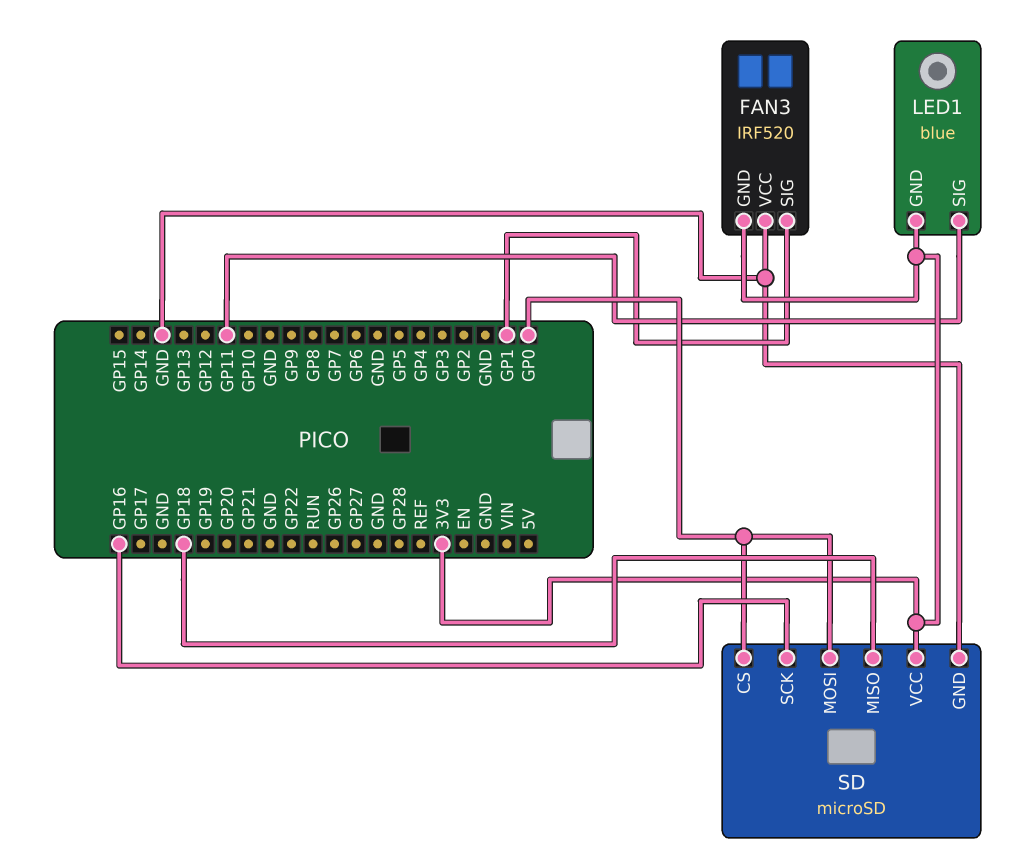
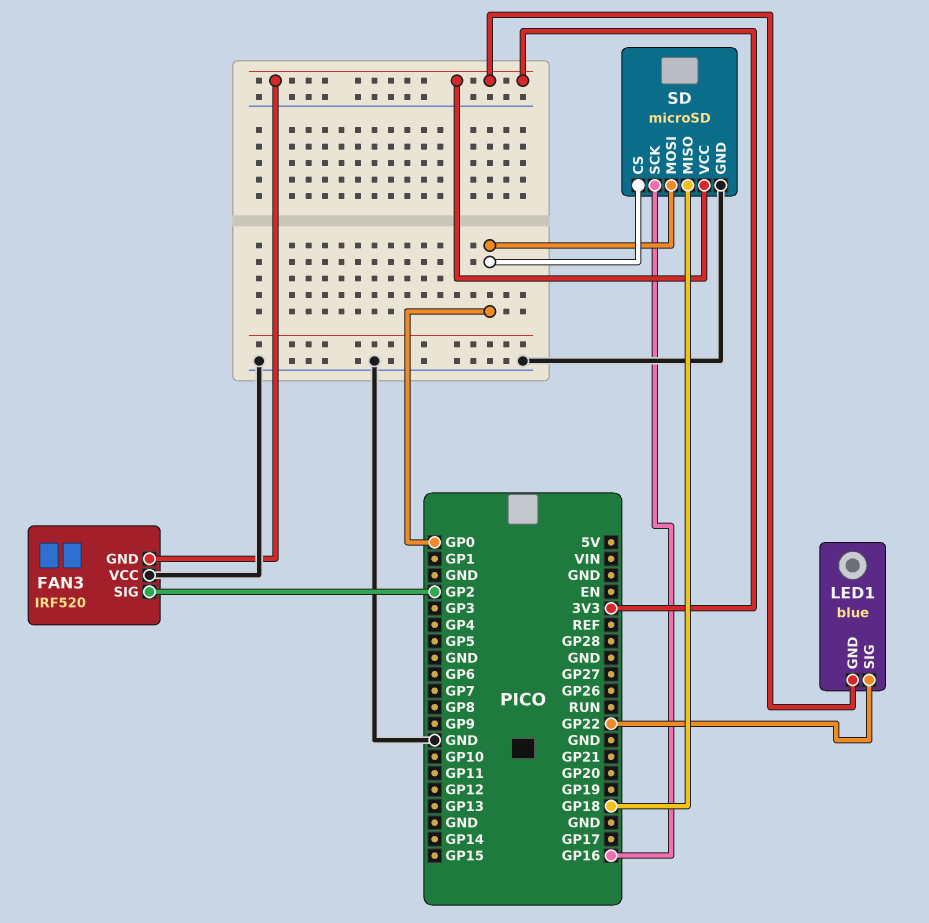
FAN3 pin SIG: GP1 -> GP2
LED1 pin SIG: GP11 -> GP22

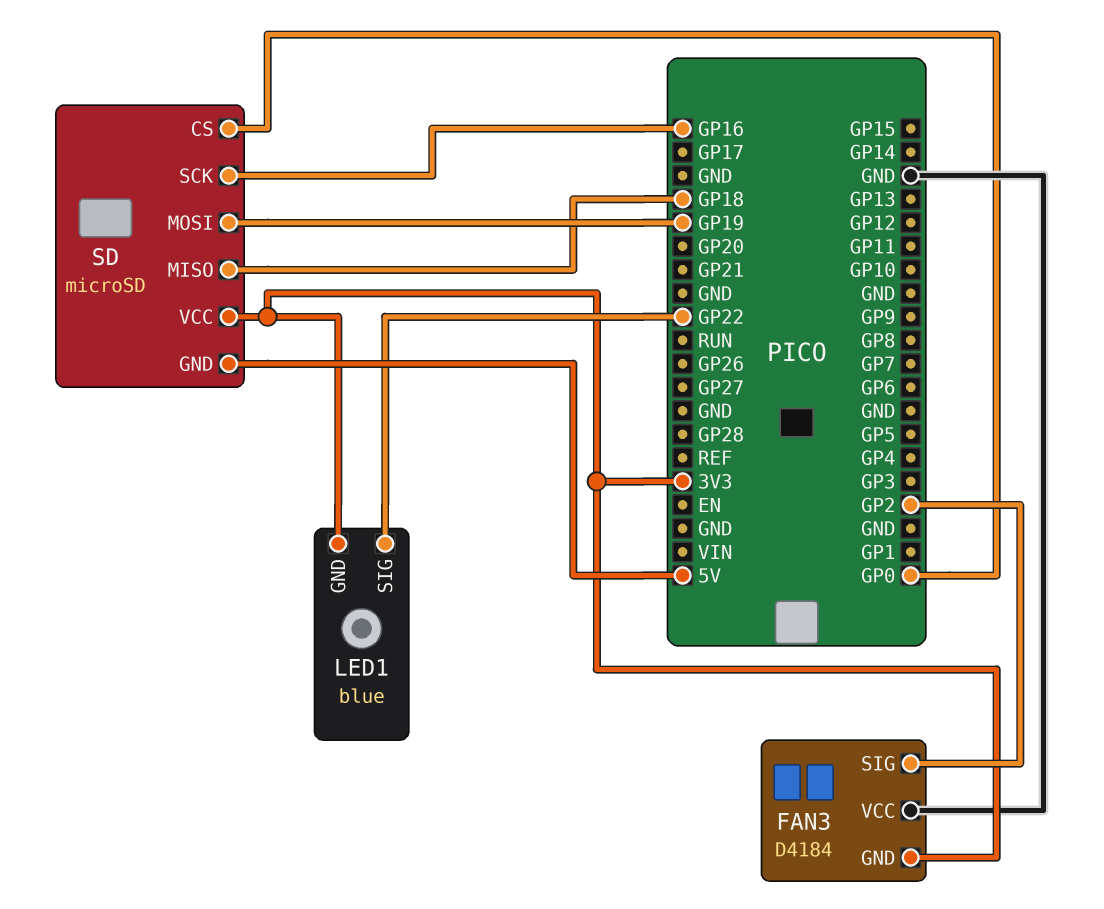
FAN3: IRF520 -> D4184
SD pin GND: GND -> 5V
SD pin MOSI: GP0 -> GP19

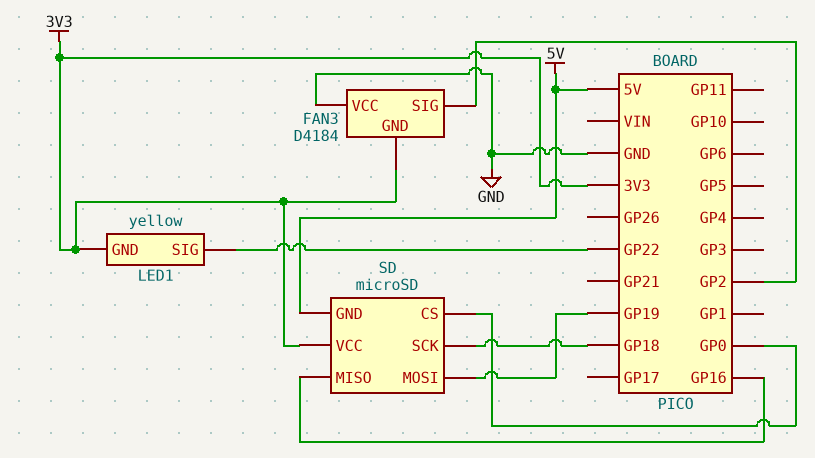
LED1: blue -> yellow
SD pin MISO: GP18 -> GP16
SD pin SCK: GP16 -> GP18

